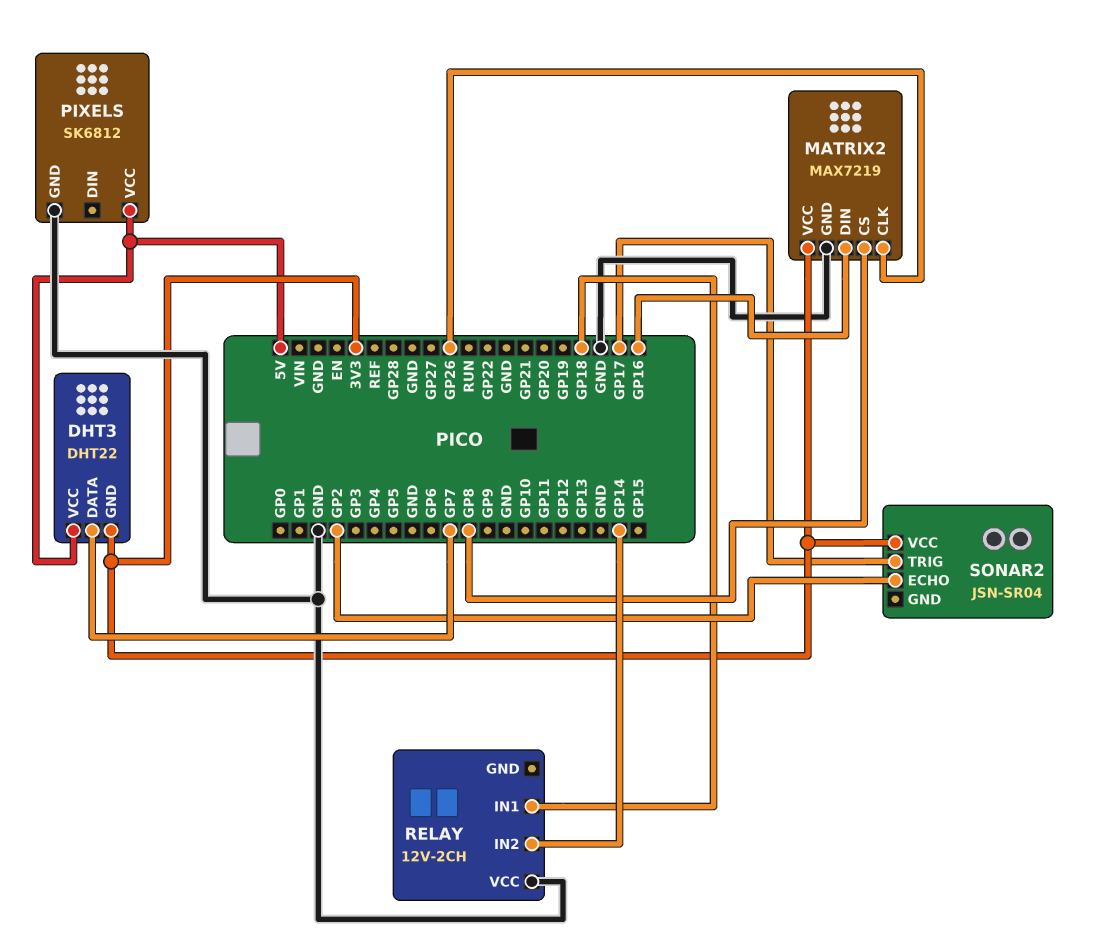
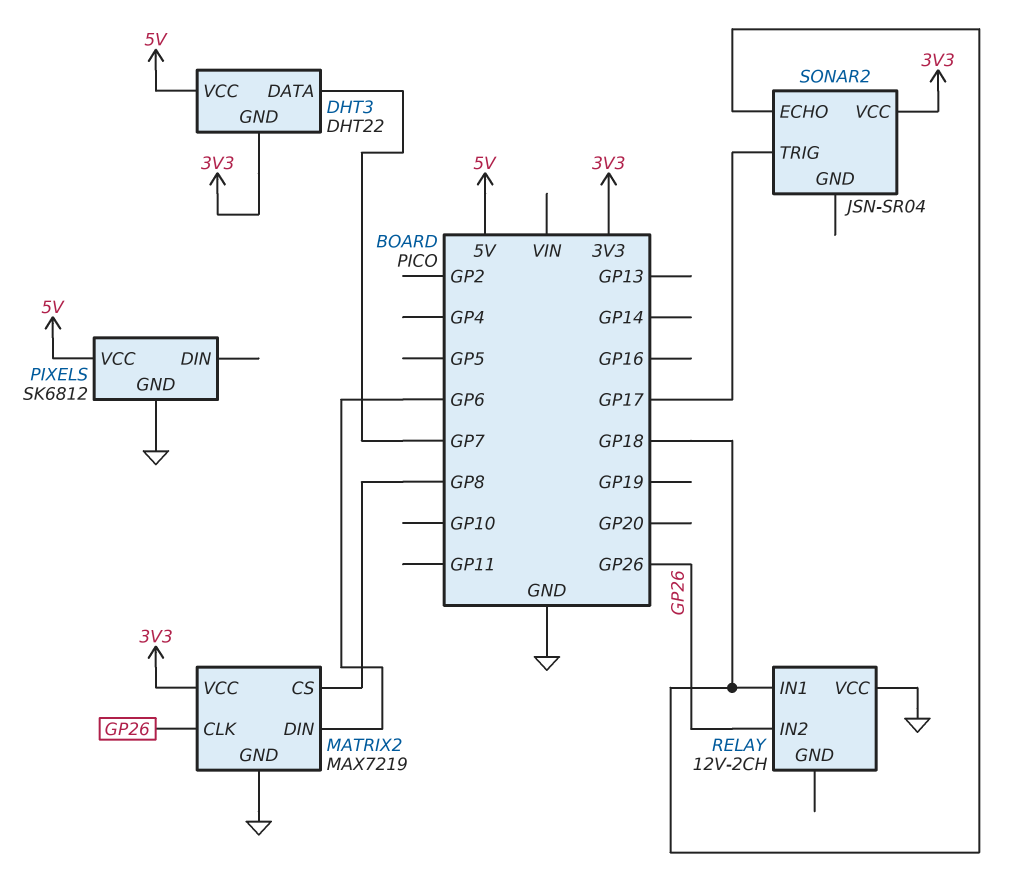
MATRIX2 pin DIN: GP16 -> GP6
RELAY pin IN2: GP14 -> GP26
SONAR2 pin ECHO: GP2 -> GP18

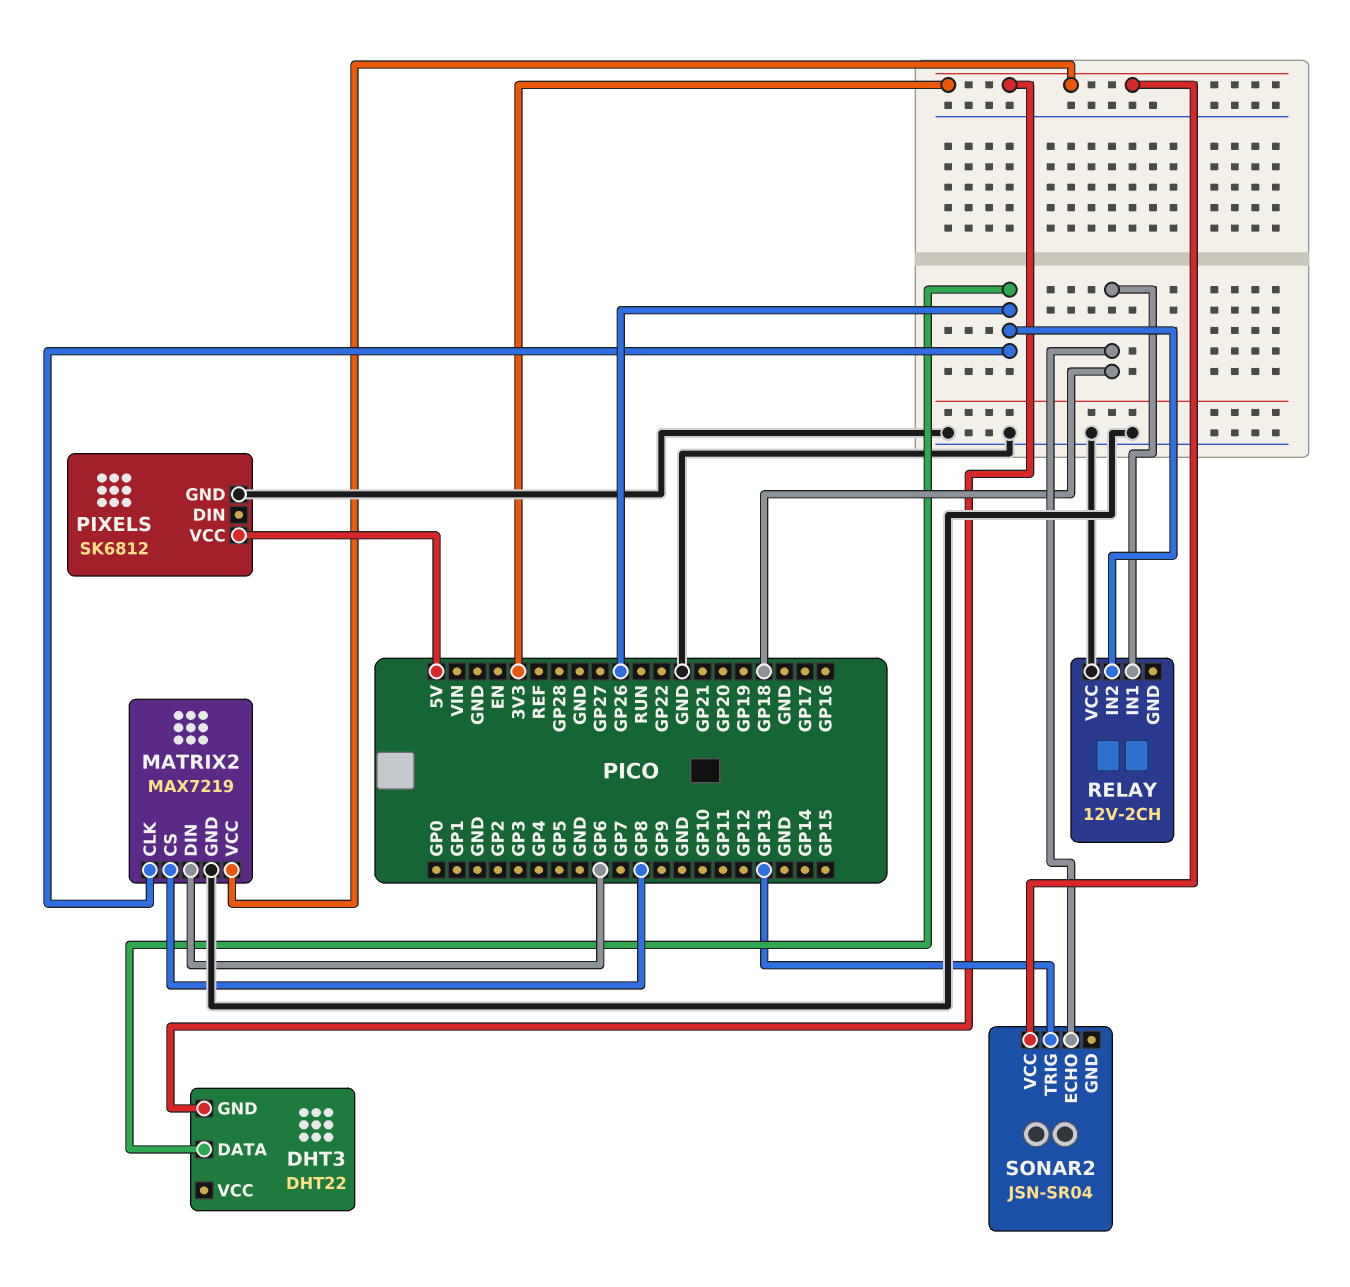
DHT3 pin DATA: GP7 -> GP26
DHT3 pin VCC: 5V -> none
SONAR2 pin TRIG: GP17 -> GP13

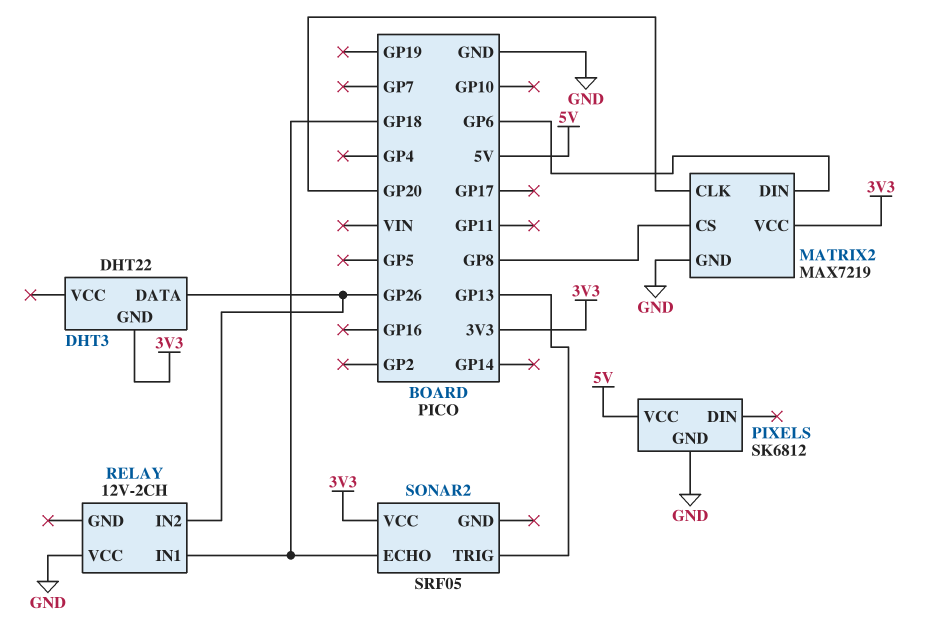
MATRIX2 pin CLK: GP26 -> GP20
SONAR2: JSN-SR04 -> SRF05

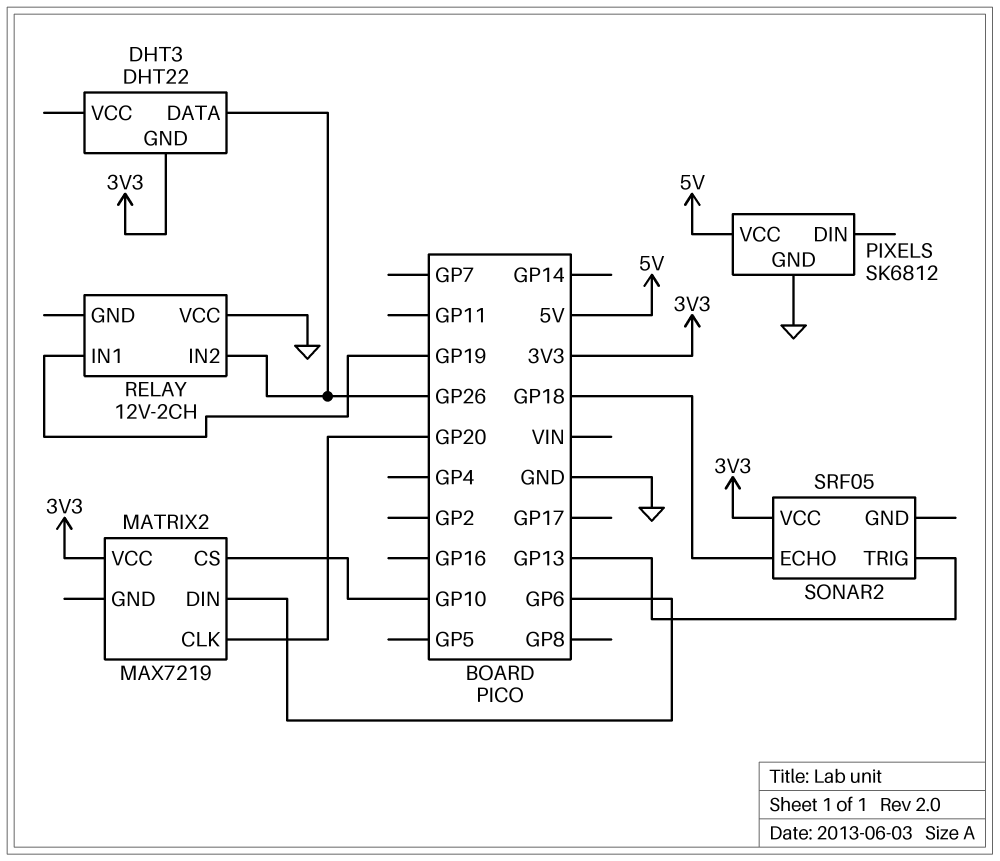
MATRIX2 pin CS: GP8 -> GP10
MATRIX2 pin GND: GND -> none
RELAY pin IN1: GP18 -> GP19

